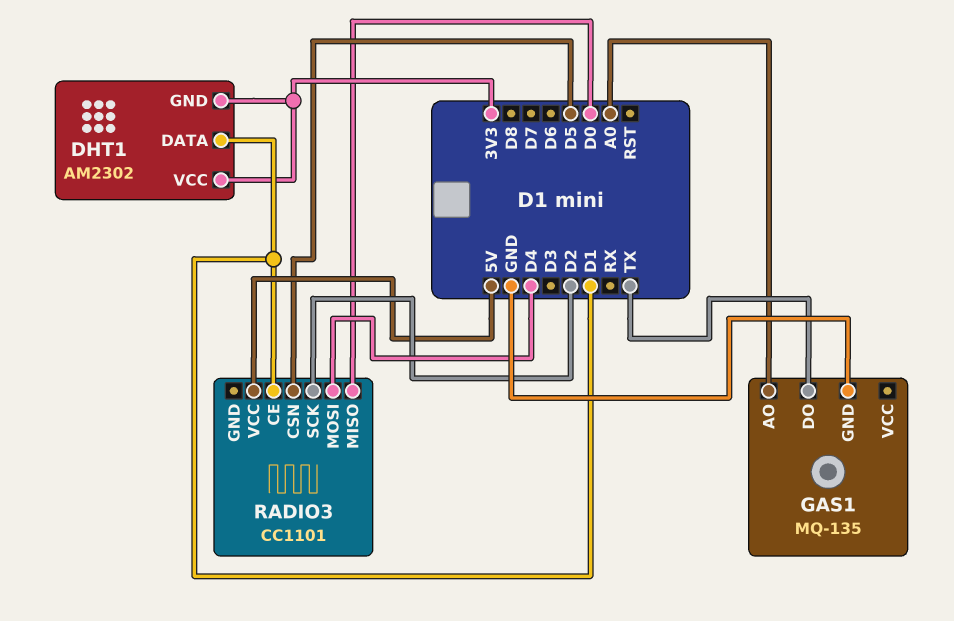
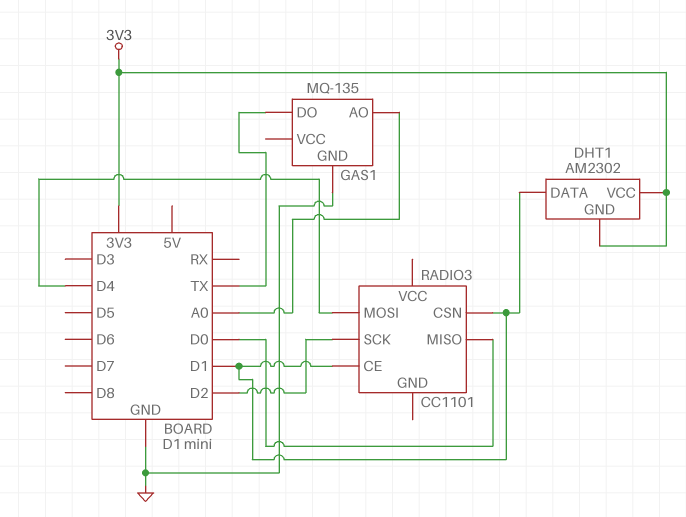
RADIO3 pin CSN: D5 -> D1
RADIO3 pin VCC: 5V -> none

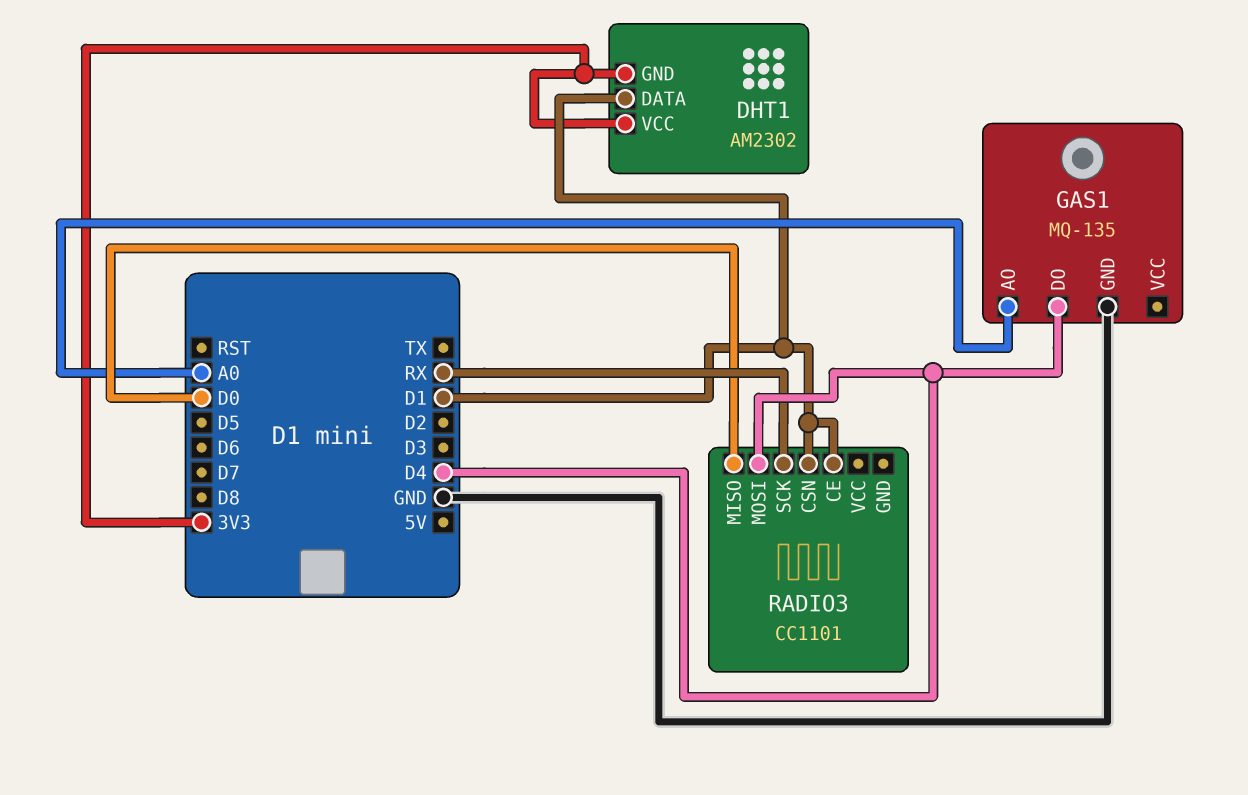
GAS1 pin DO: TX -> D4
RADIO3 pin SCK: D2 -> RX

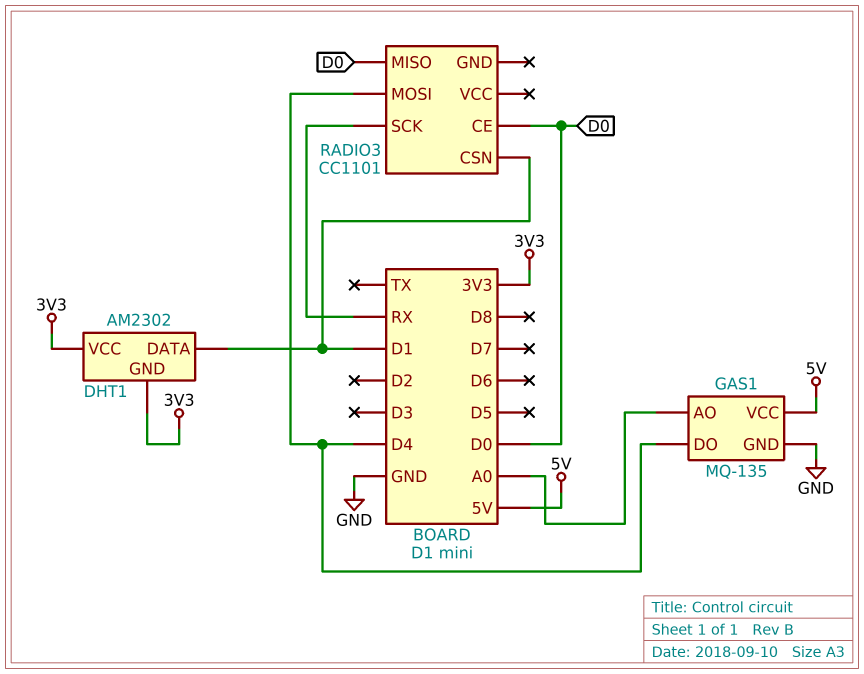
GAS1 pin VCC: none -> 5V
RADIO3 pin CE: D1 -> D0

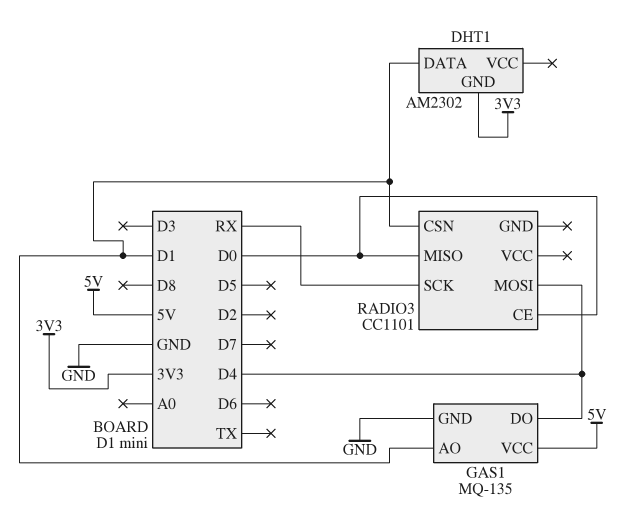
DHT1 pin VCC: 3V3 -> none
GAS1 pin AO: A0 -> D1

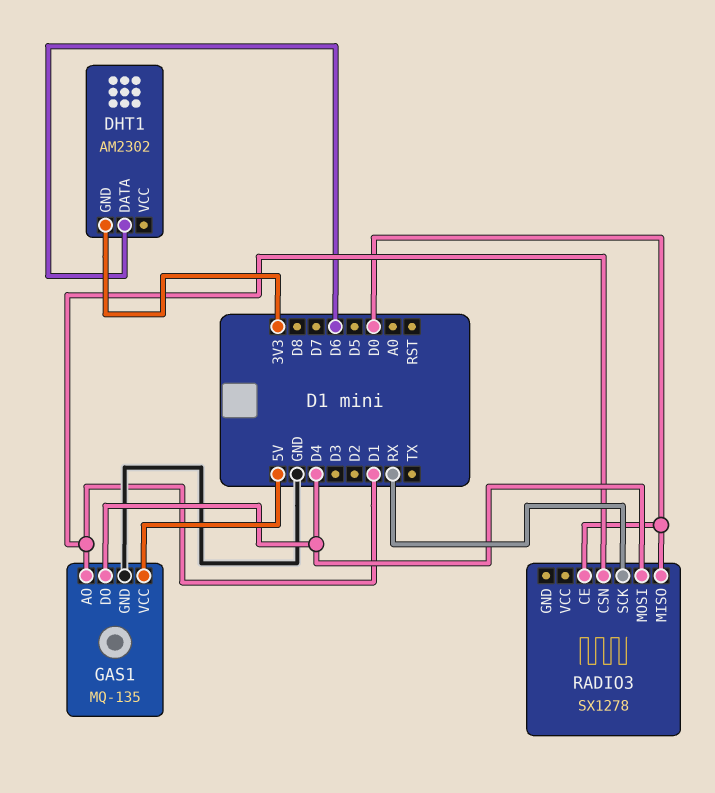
DHT1 pin DATA: D1 -> D6
RADIO3: CC1101 -> SX1278

